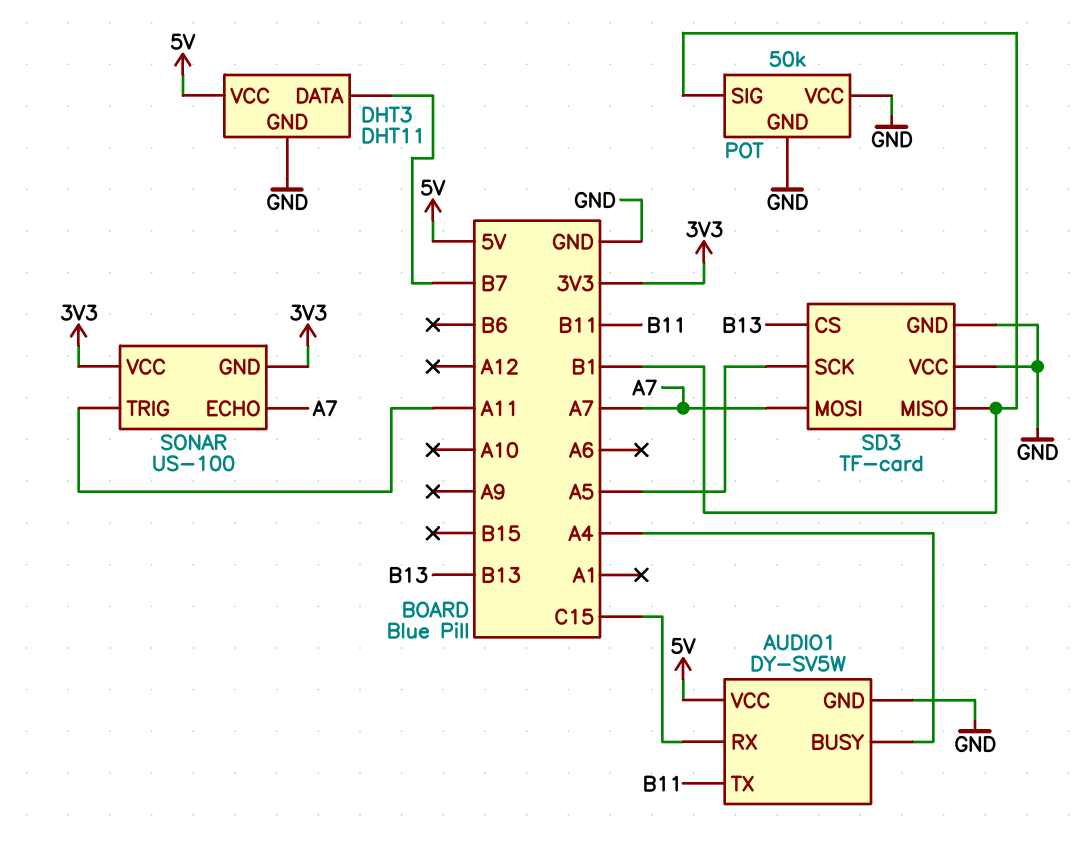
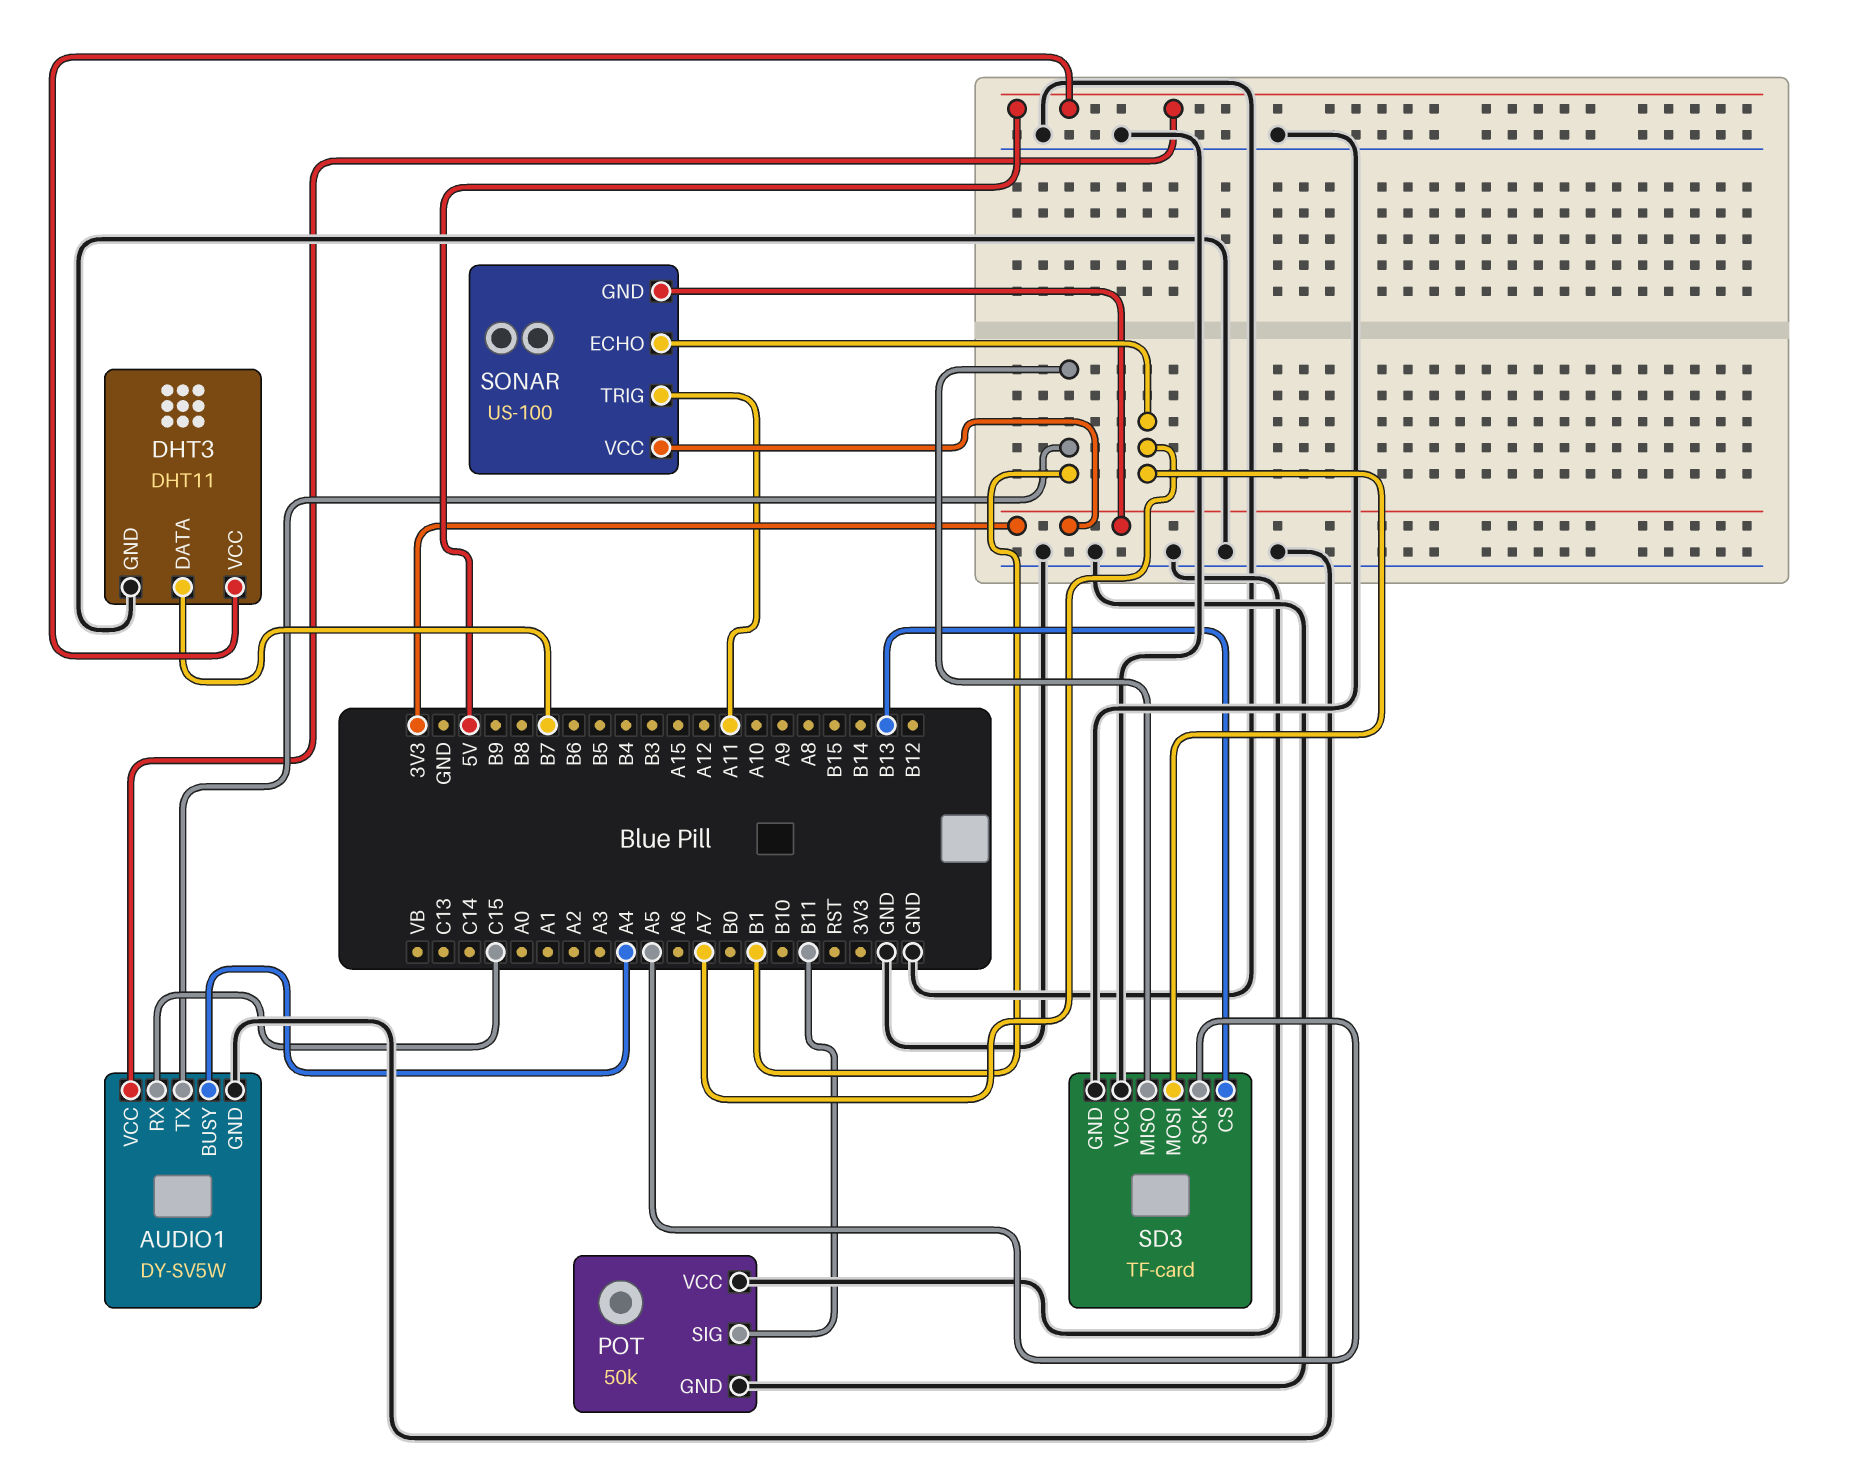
AUDIO1 pin TX: B11 -> B1
POT pin SIG: B1 -> B11

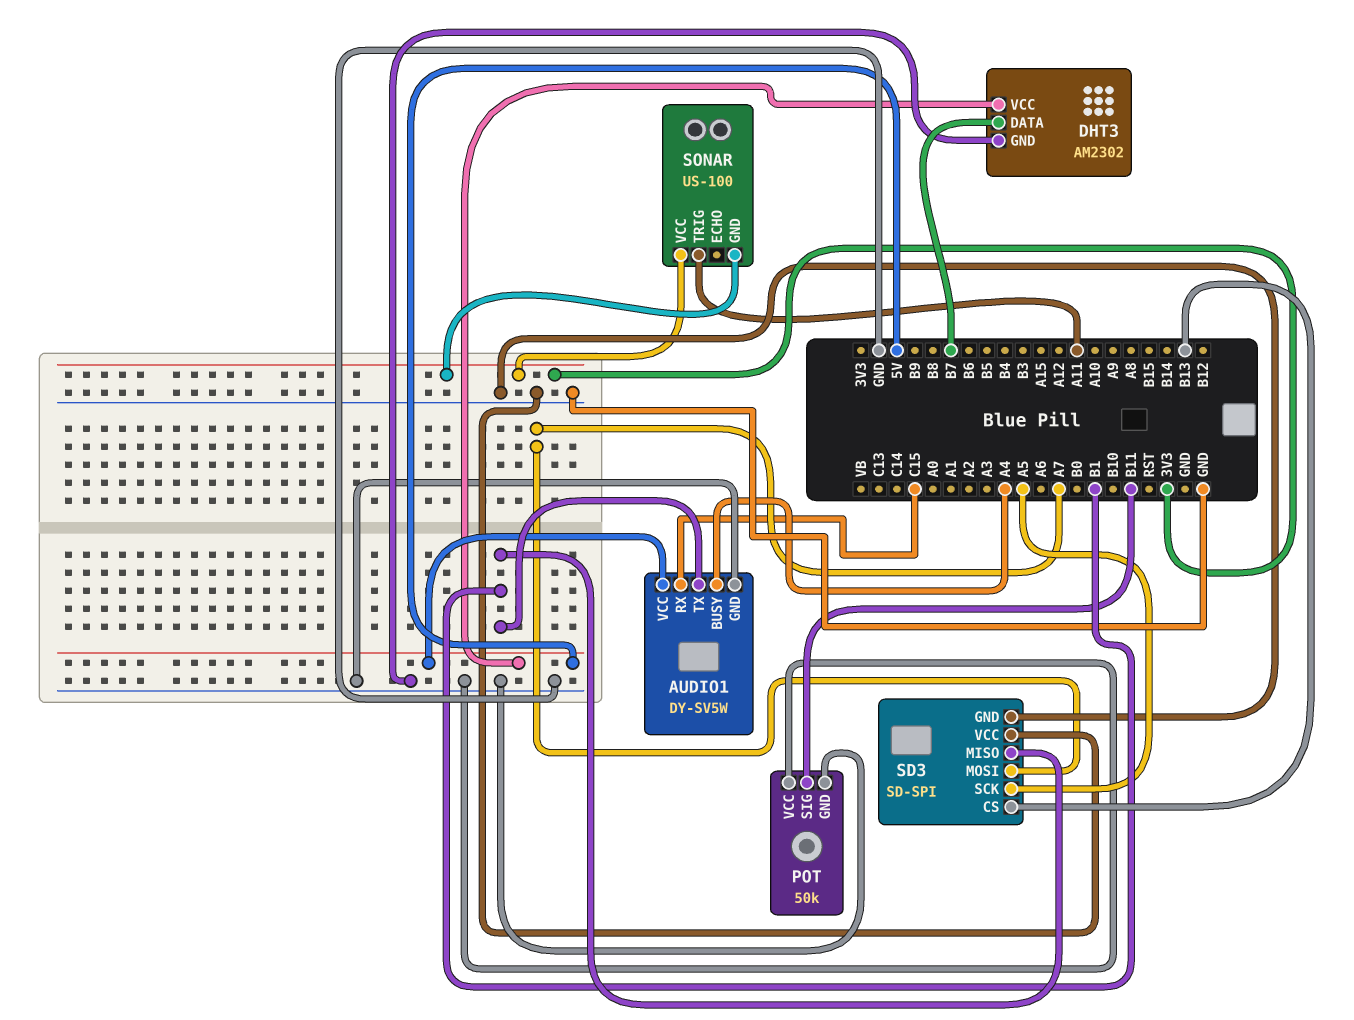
DHT3: DHT11 -> AM2302
SD3: TF-card -> SD-SPI
SONAR pin ECHO: A7 -> none

